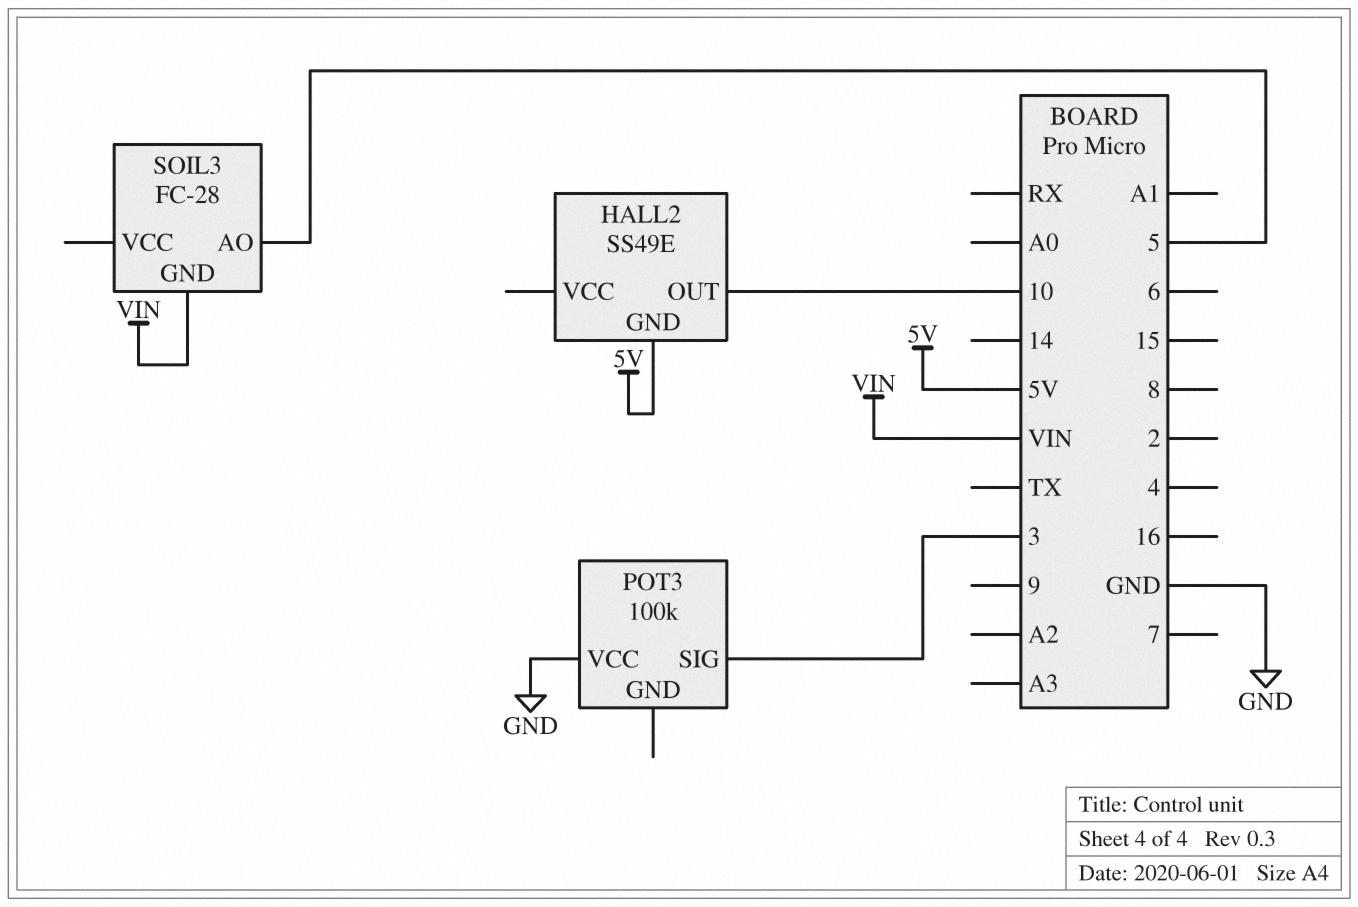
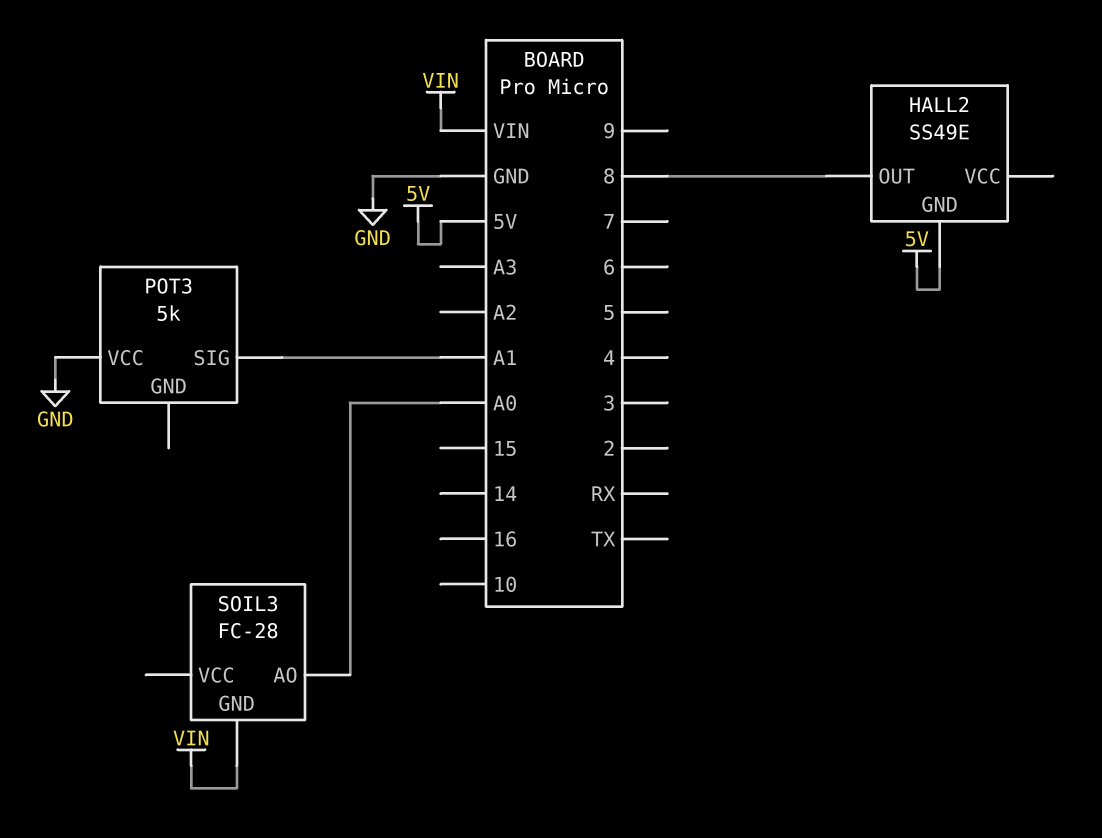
HALL2 pin OUT: 10 -> 8
POT3: 100k -> 5k
POT3 pin SIG: 3 -> A1
SOIL3 pin AO: 5 -> A0

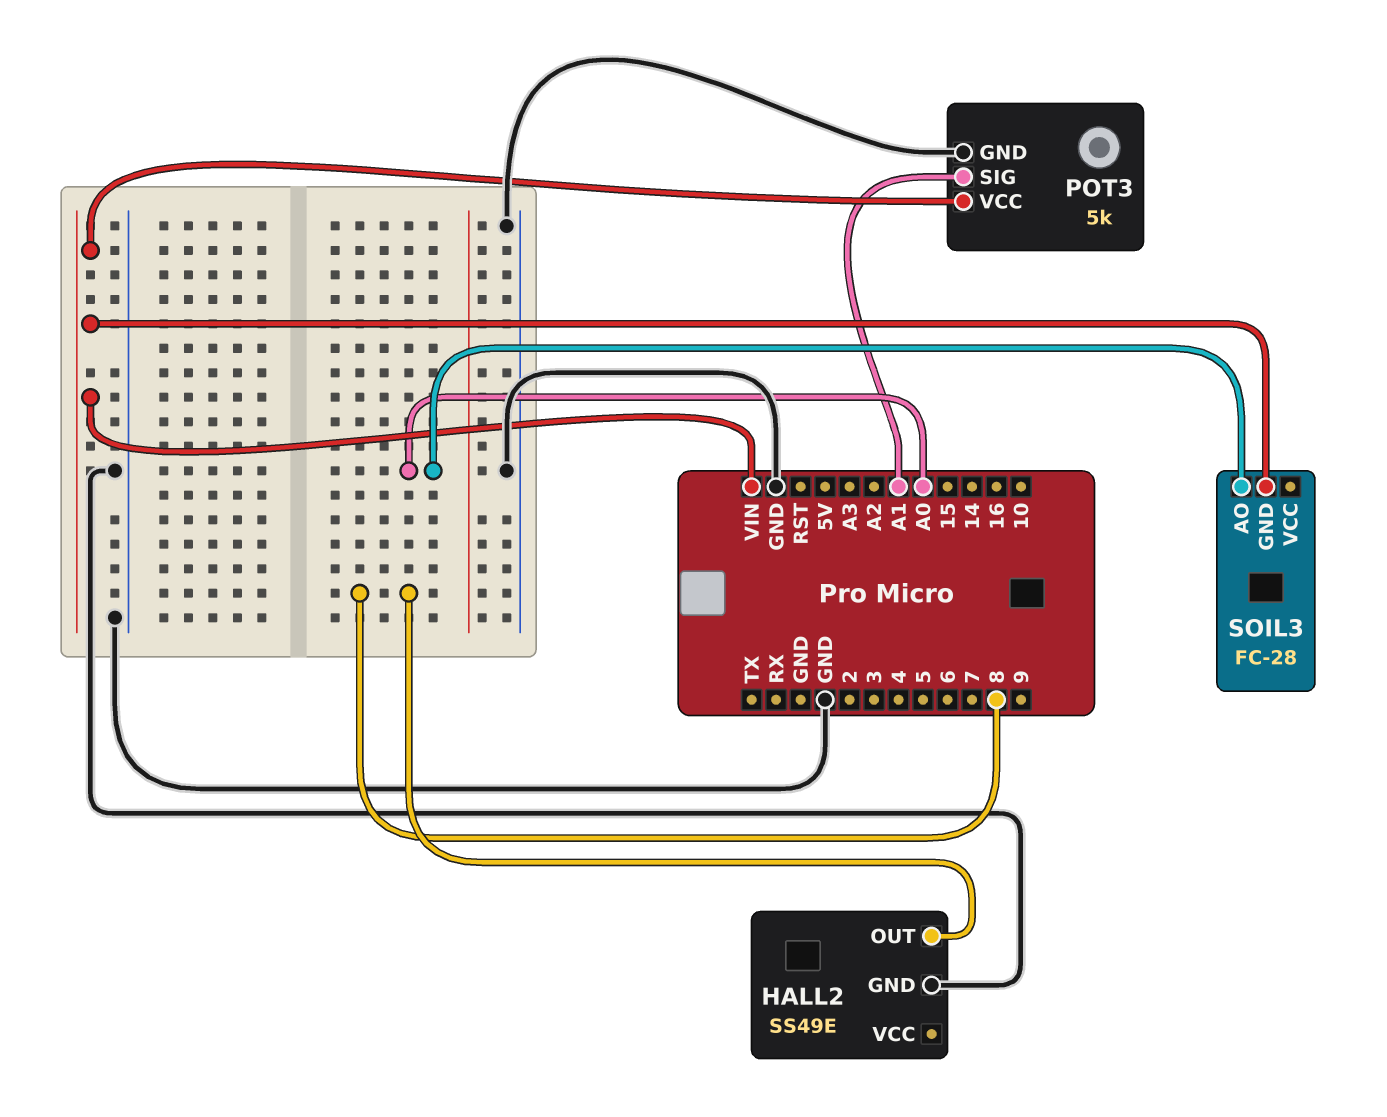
HALL2 pin GND: 5V -> GND
POT3 pin GND: none -> GND
POT3 pin VCC: GND -> VIN

